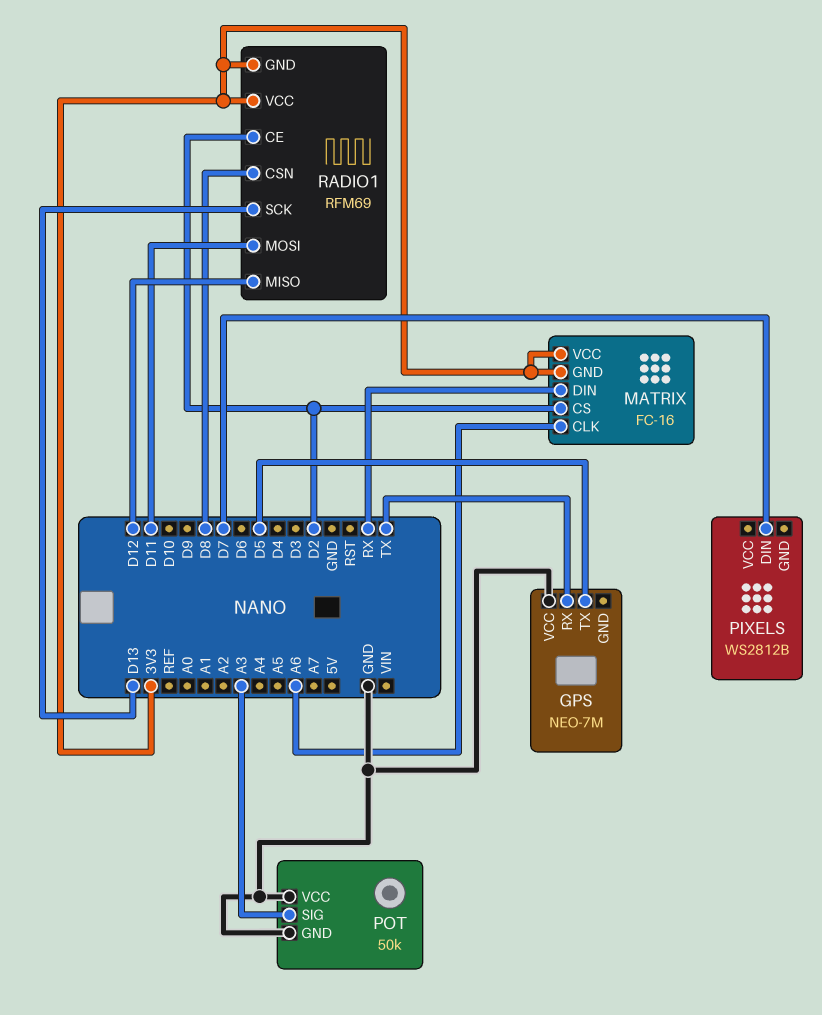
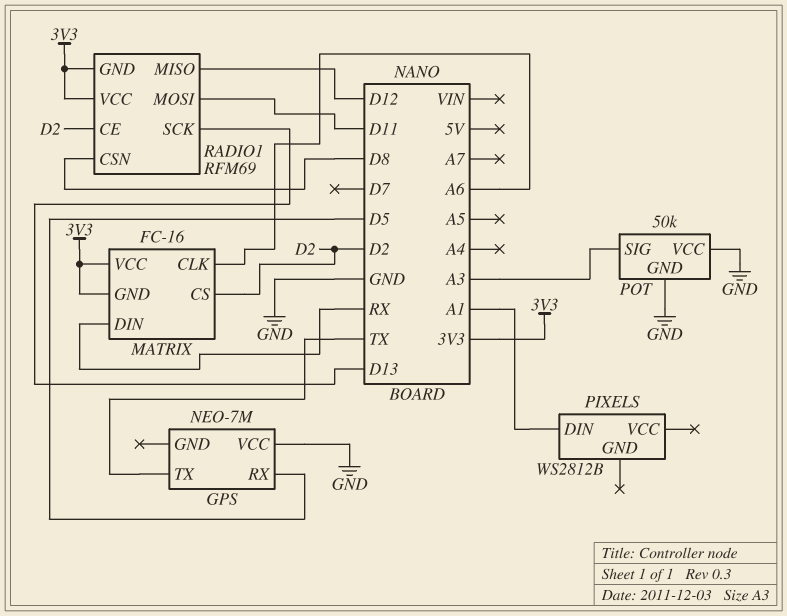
GPS pin RX: TX -> D5
GPS pin TX: D5 -> TX
PIXELS pin DIN: D7 -> A1

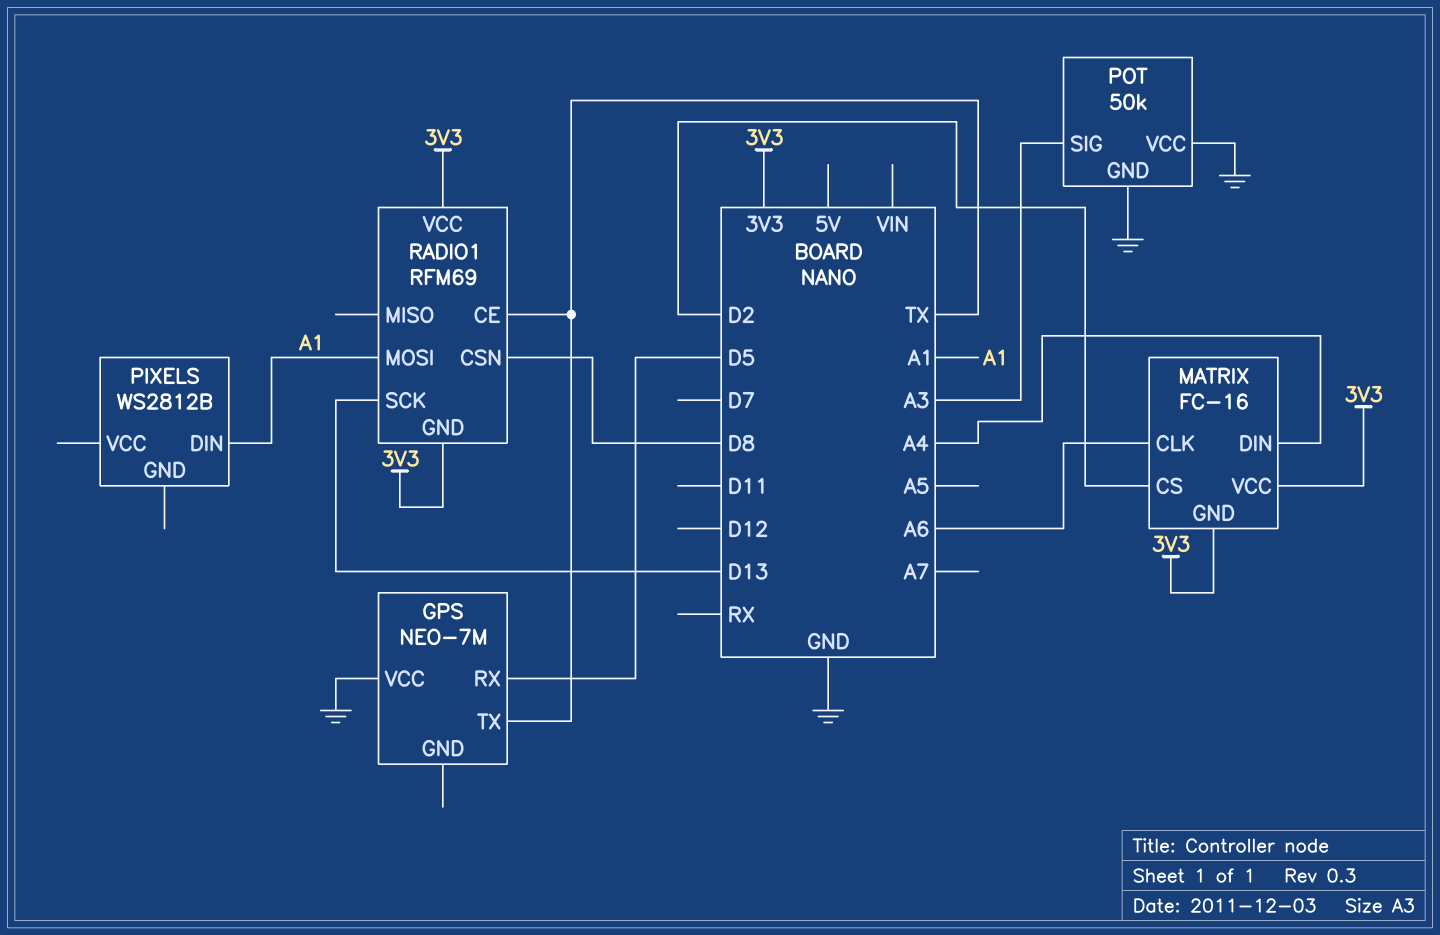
MATRIX pin DIN: RX -> A4
RADIO1 pin CE: D2 -> TX
RADIO1 pin MISO: D12 -> none
RADIO1 pin MOSI: D11 -> A1

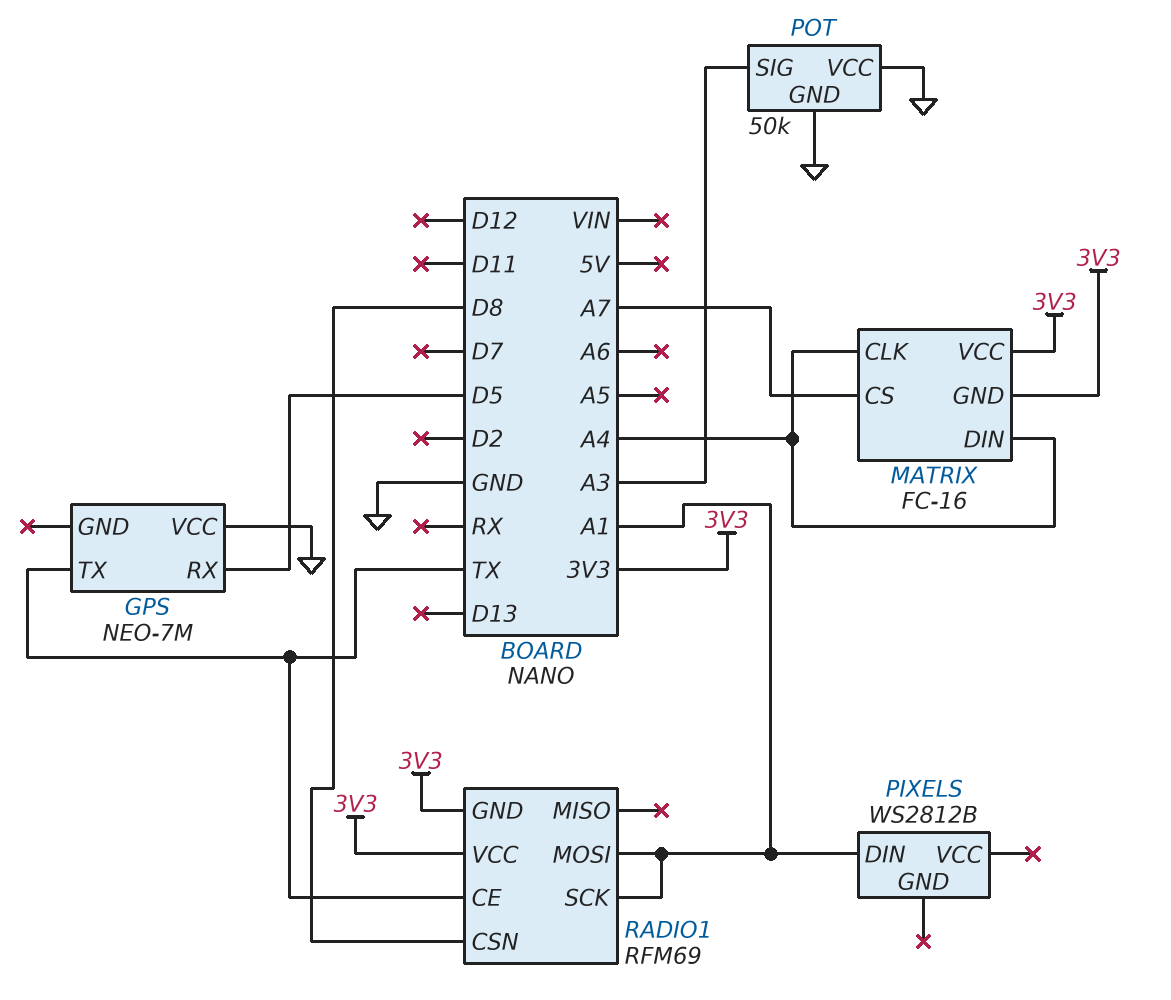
MATRIX pin CLK: A6 -> A4
MATRIX pin CS: D2 -> A7
RADIO1 pin SCK: D13 -> A1

